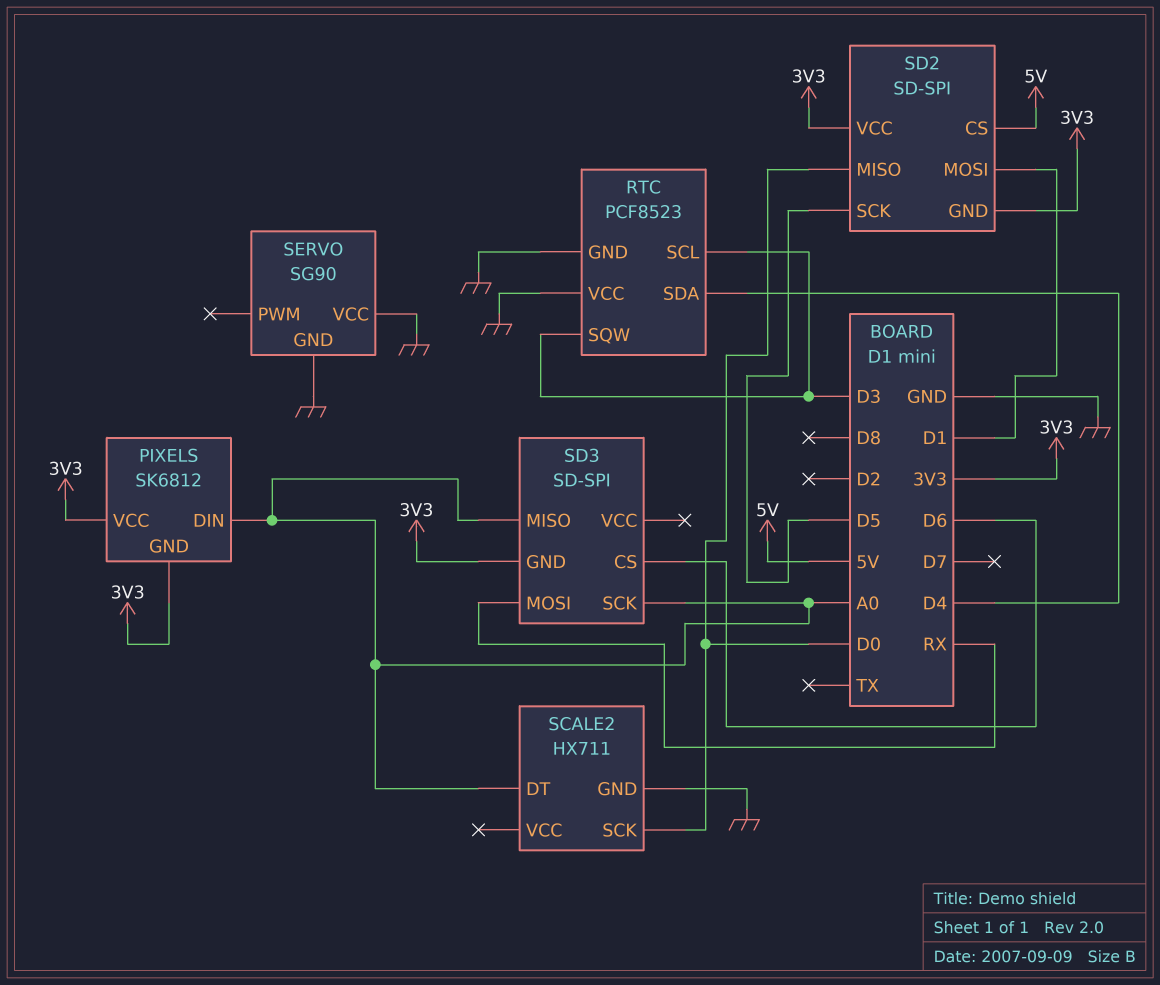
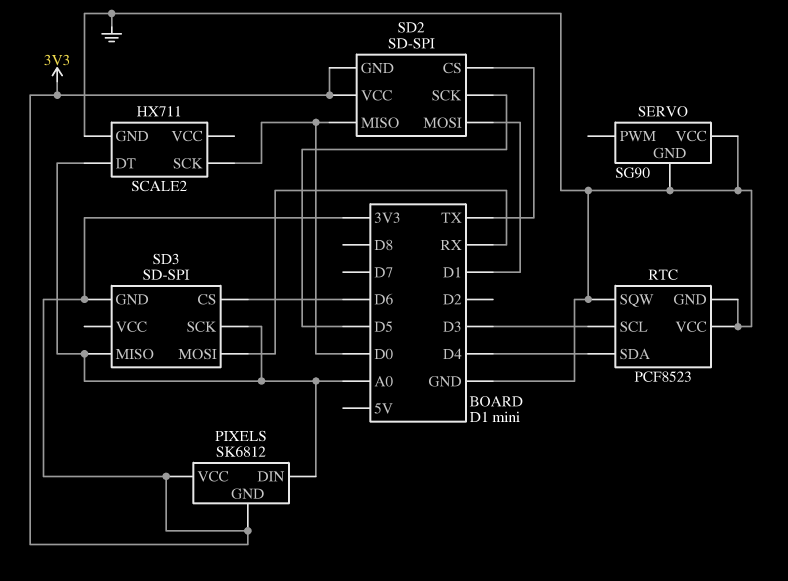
RTC pin SQW: D3 -> GND
SD2 pin CS: 5V -> TX

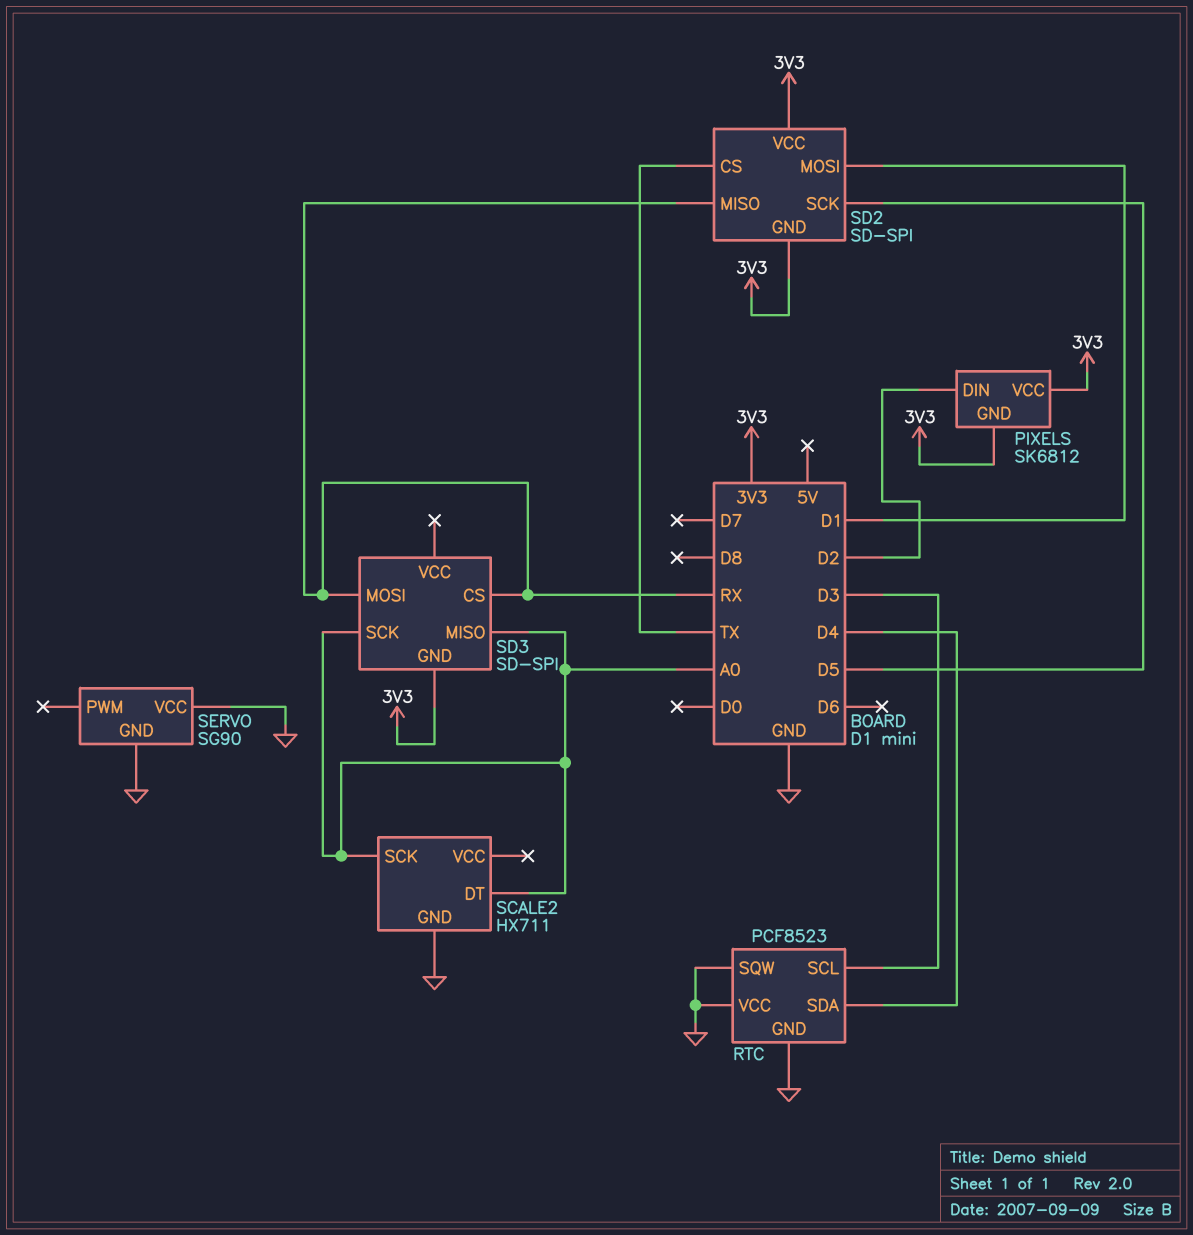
PIXELS pin DIN: A0 -> D2
SCALE2 pin SCK: D0 -> A0
SD2 pin MISO: D0 -> RX
SD3 pin CS: D6 -> RX

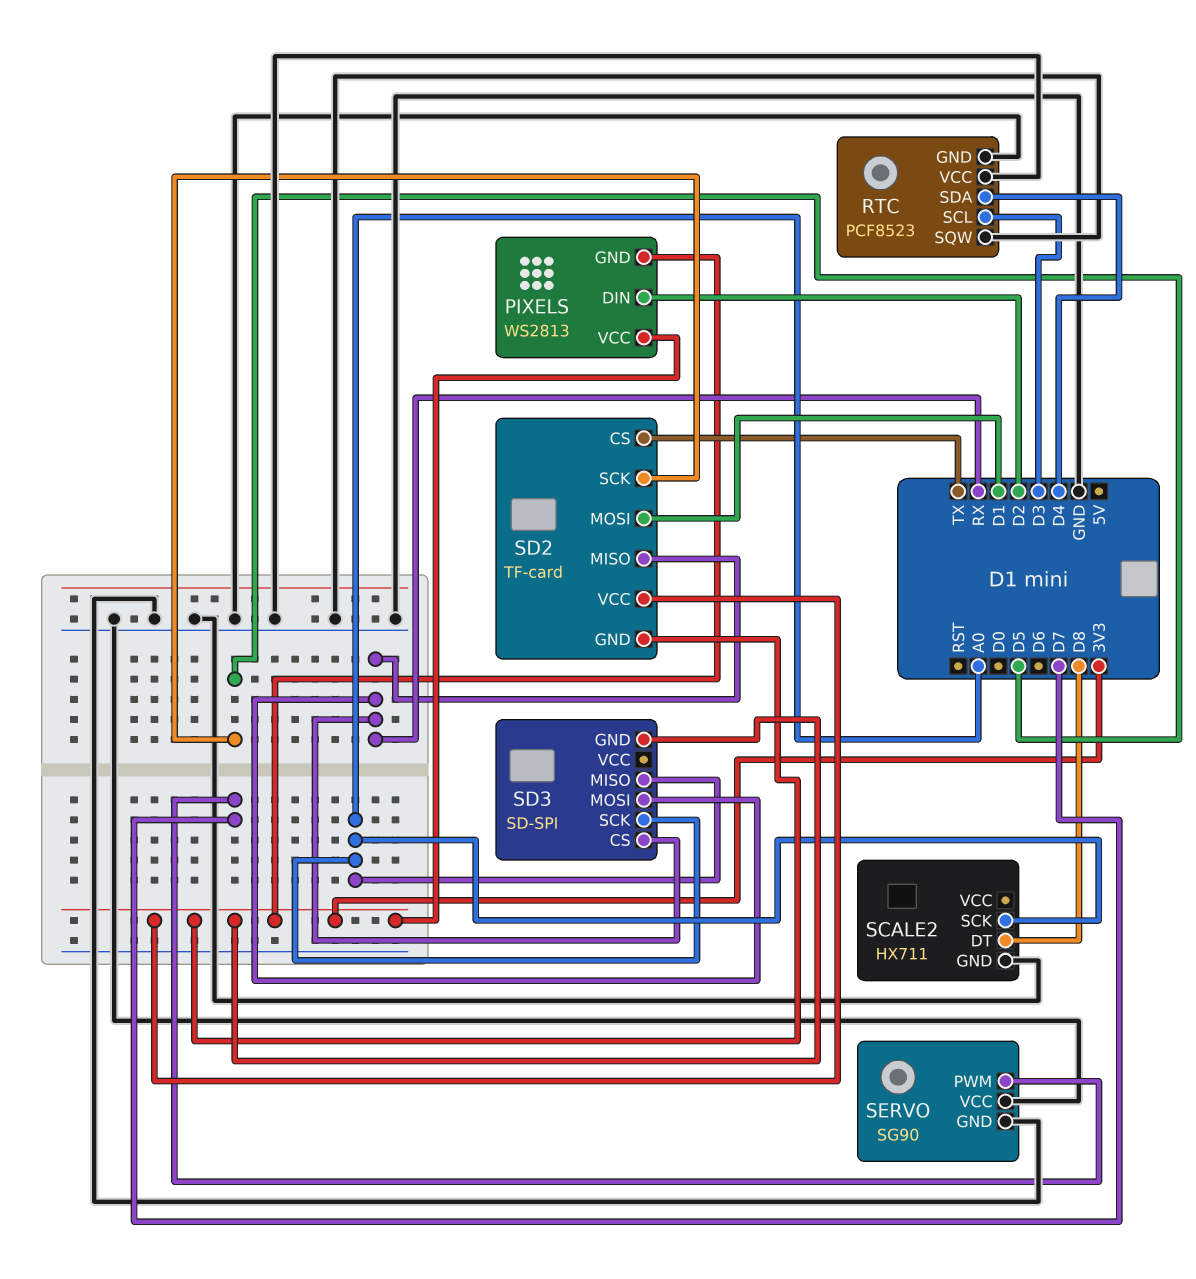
PIXELS: SK6812 -> WS2813
SCALE2 pin DT: A0 -> D8
SD2: SD-SPI -> TF-card
SERVO pin PWM: none -> D7

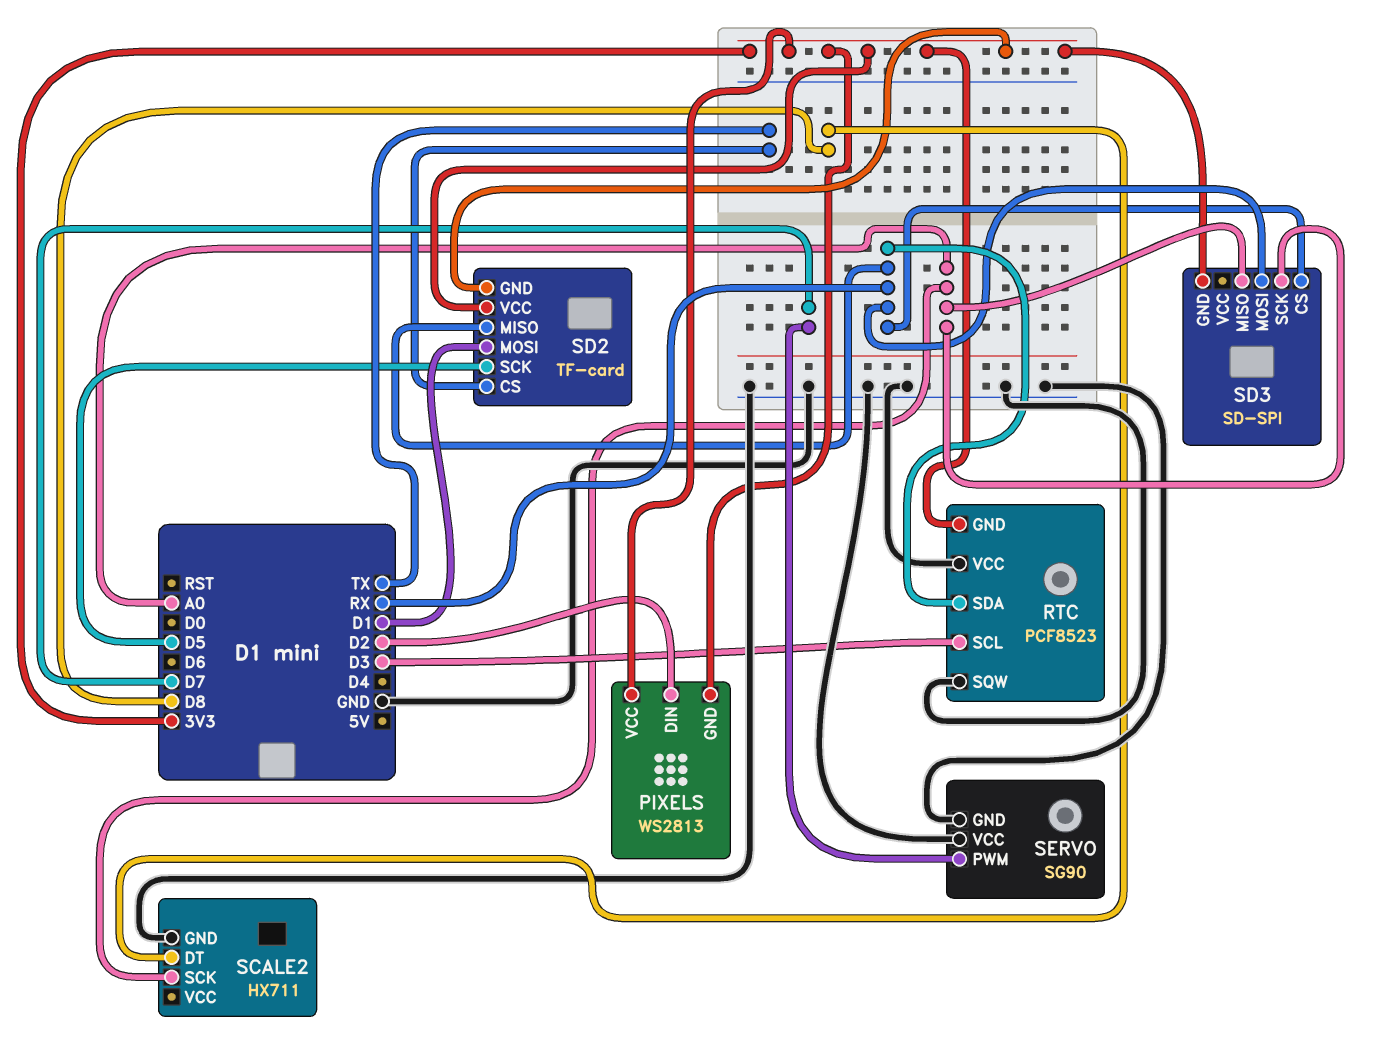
RTC pin GND: GND -> 3V3
RTC pin SDA: D4 -> RX

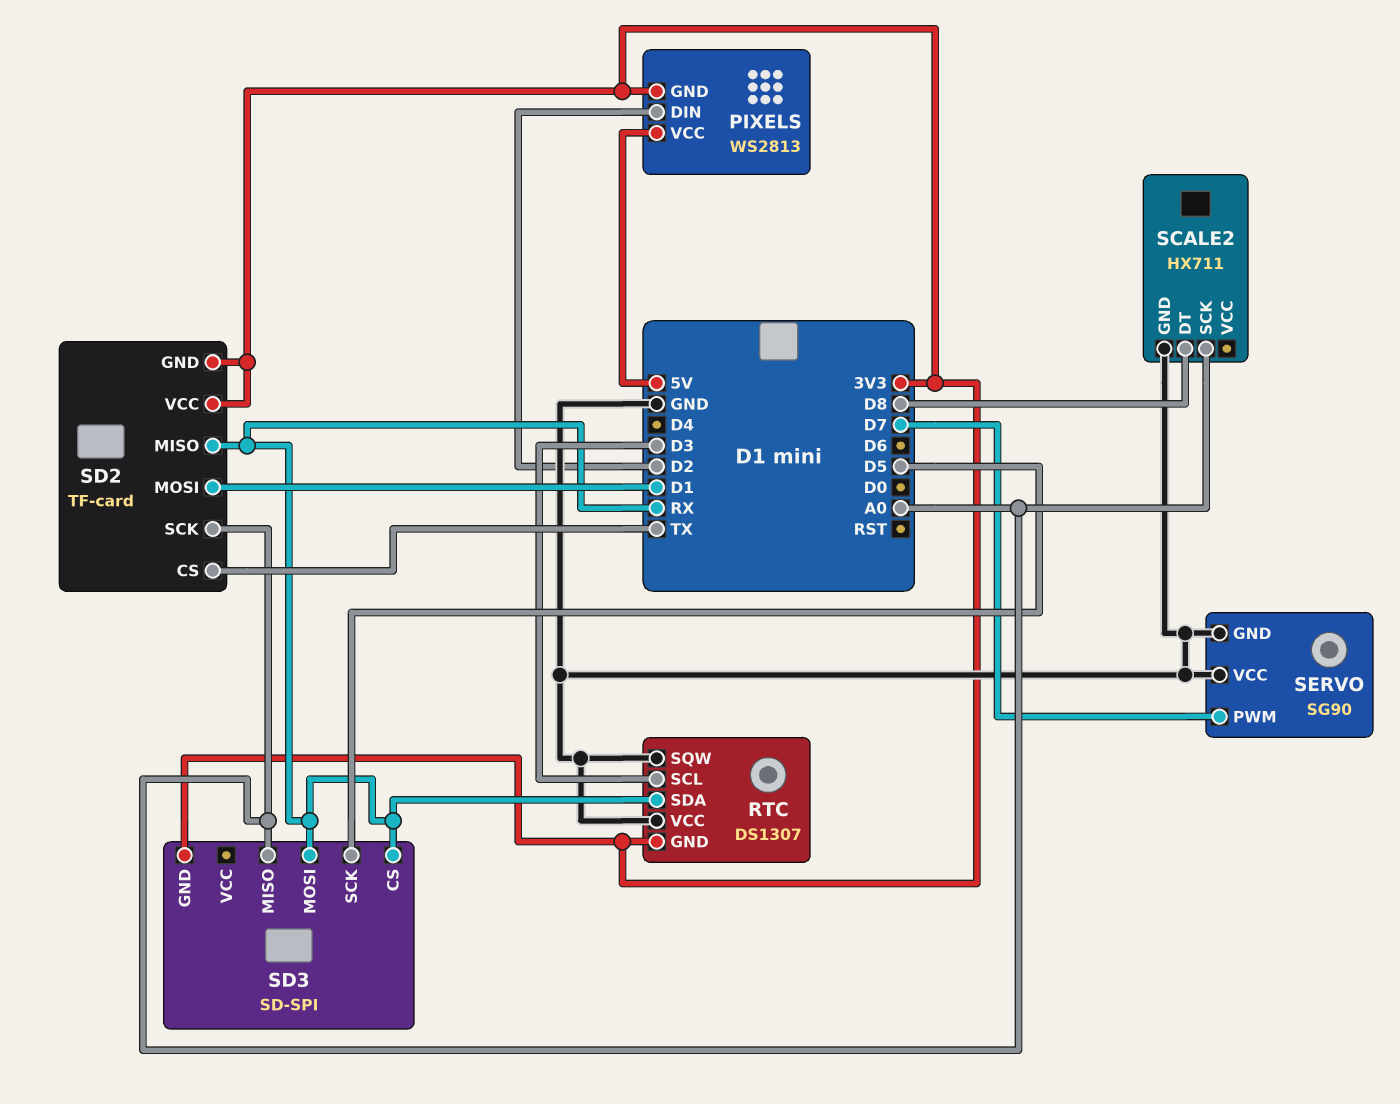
PIXELS pin VCC: 3V3 -> 5V
RTC: PCF8523 -> DS1307
SD2 pin SCK: D5 -> A0
SD3 pin SCK: A0 -> D5

